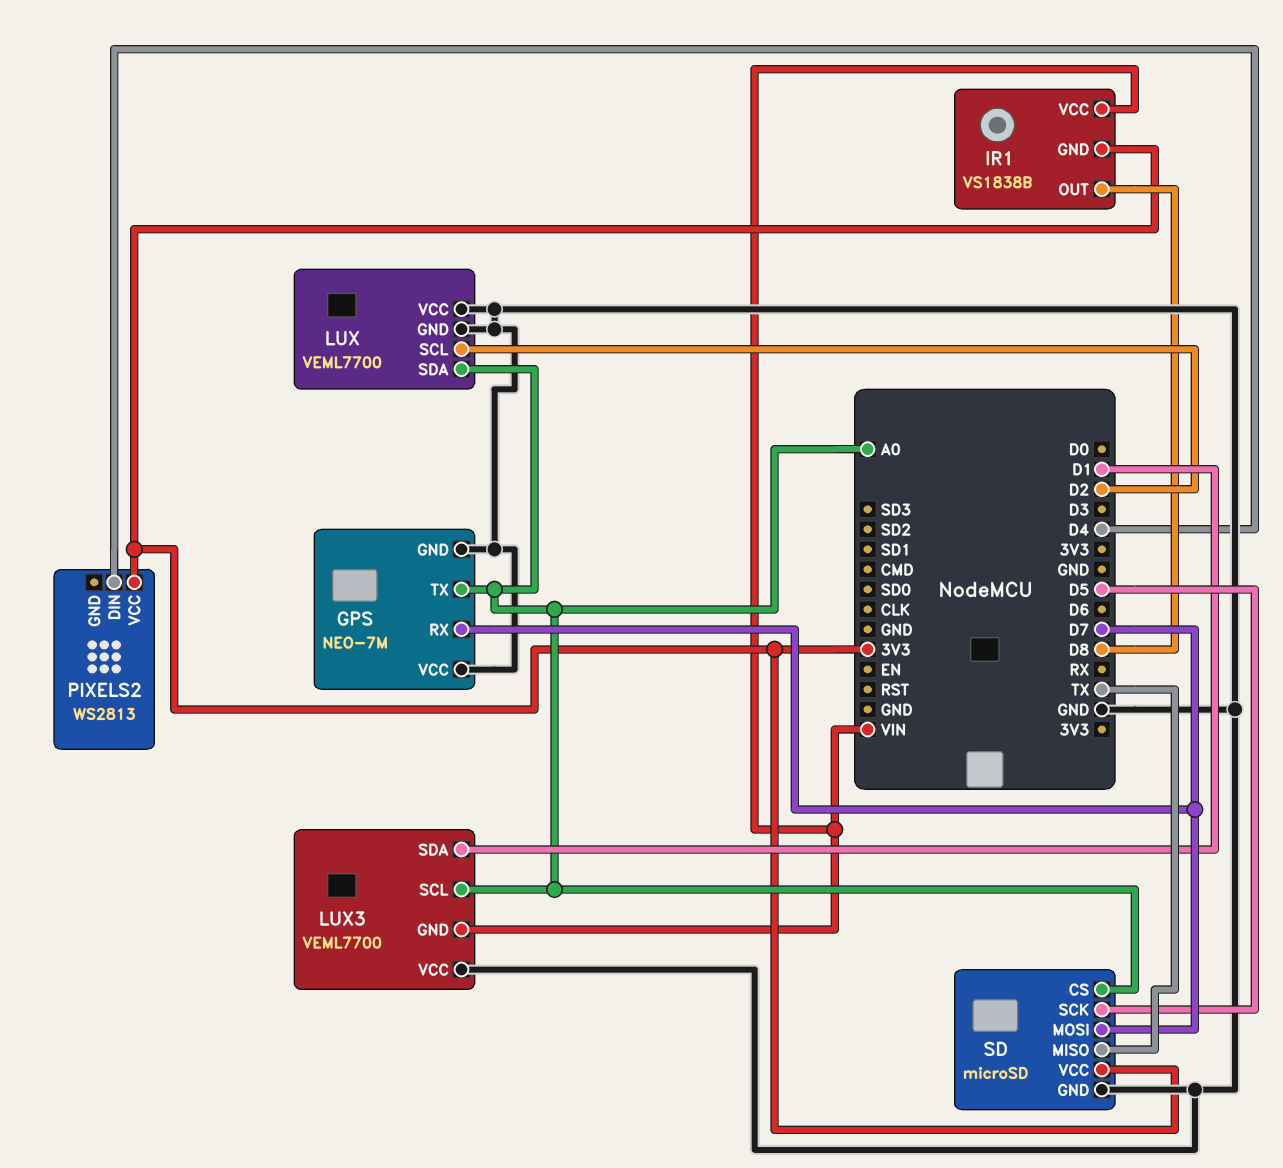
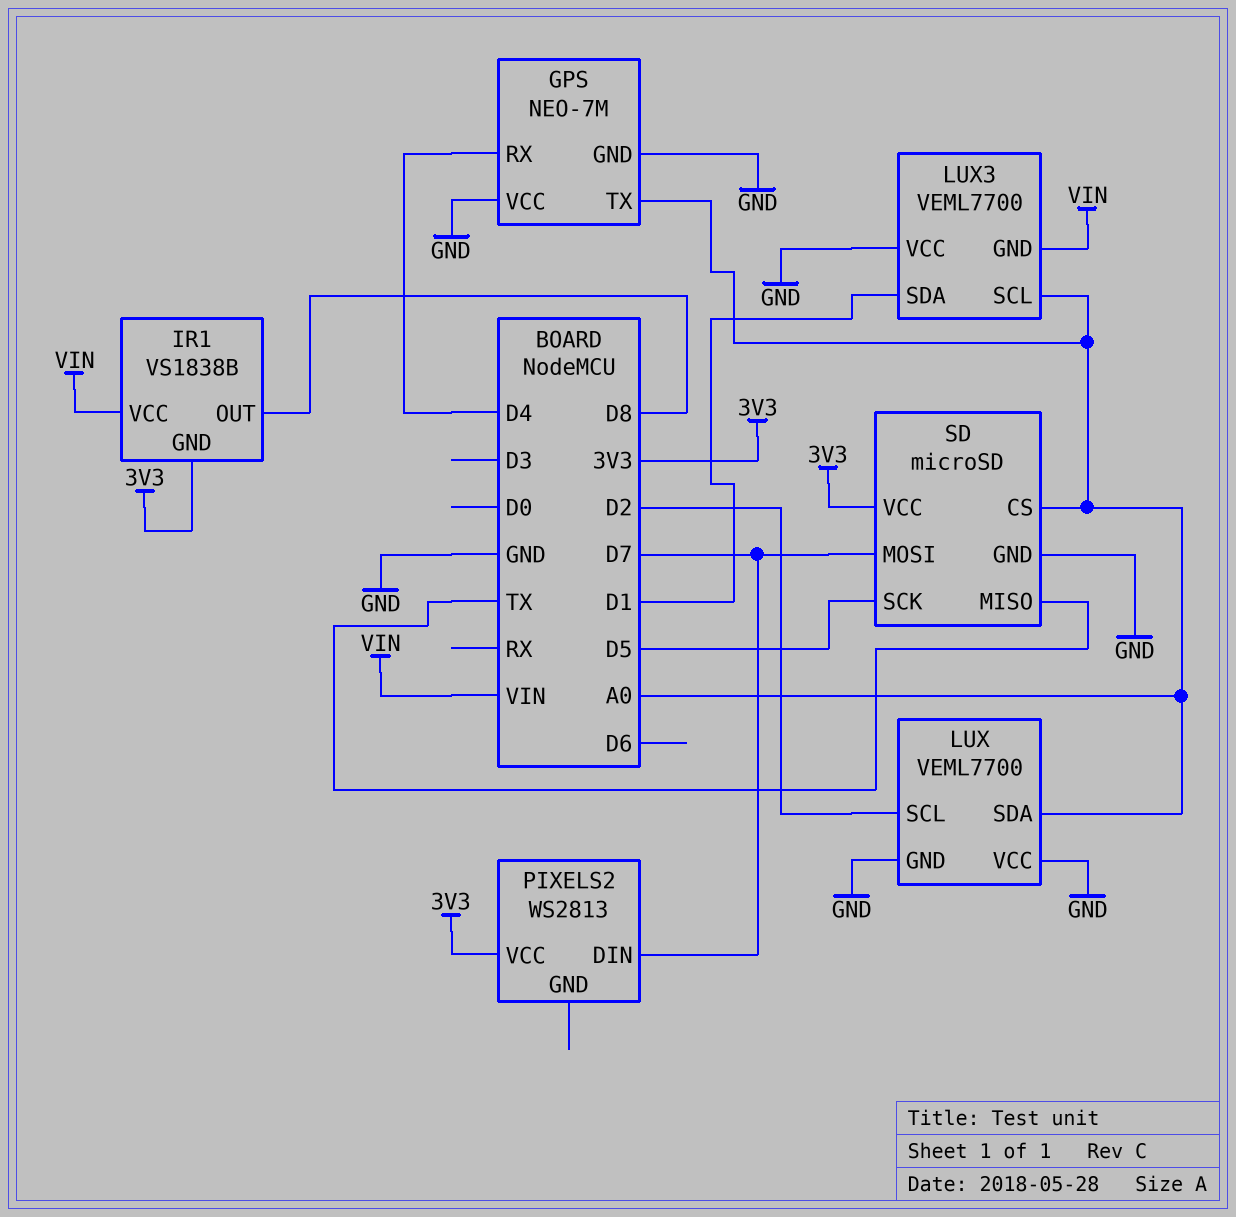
GPS pin RX: D7 -> D4
PIXELS2 pin DIN: D4 -> D7

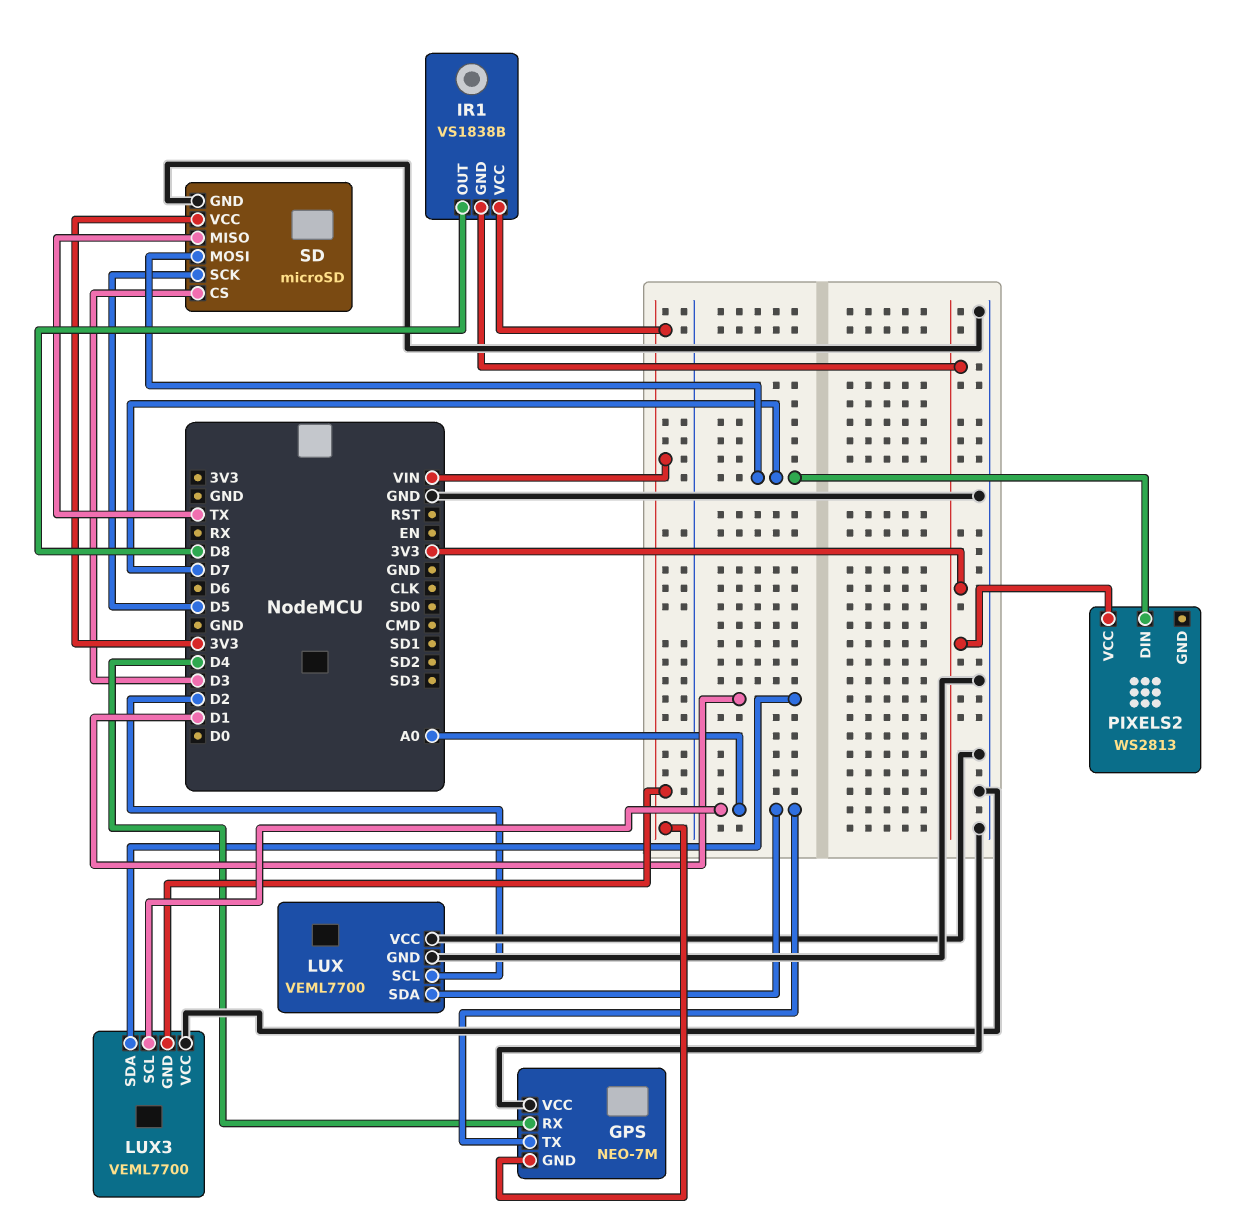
GPS pin GND: GND -> VIN
SD pin CS: A0 -> D3

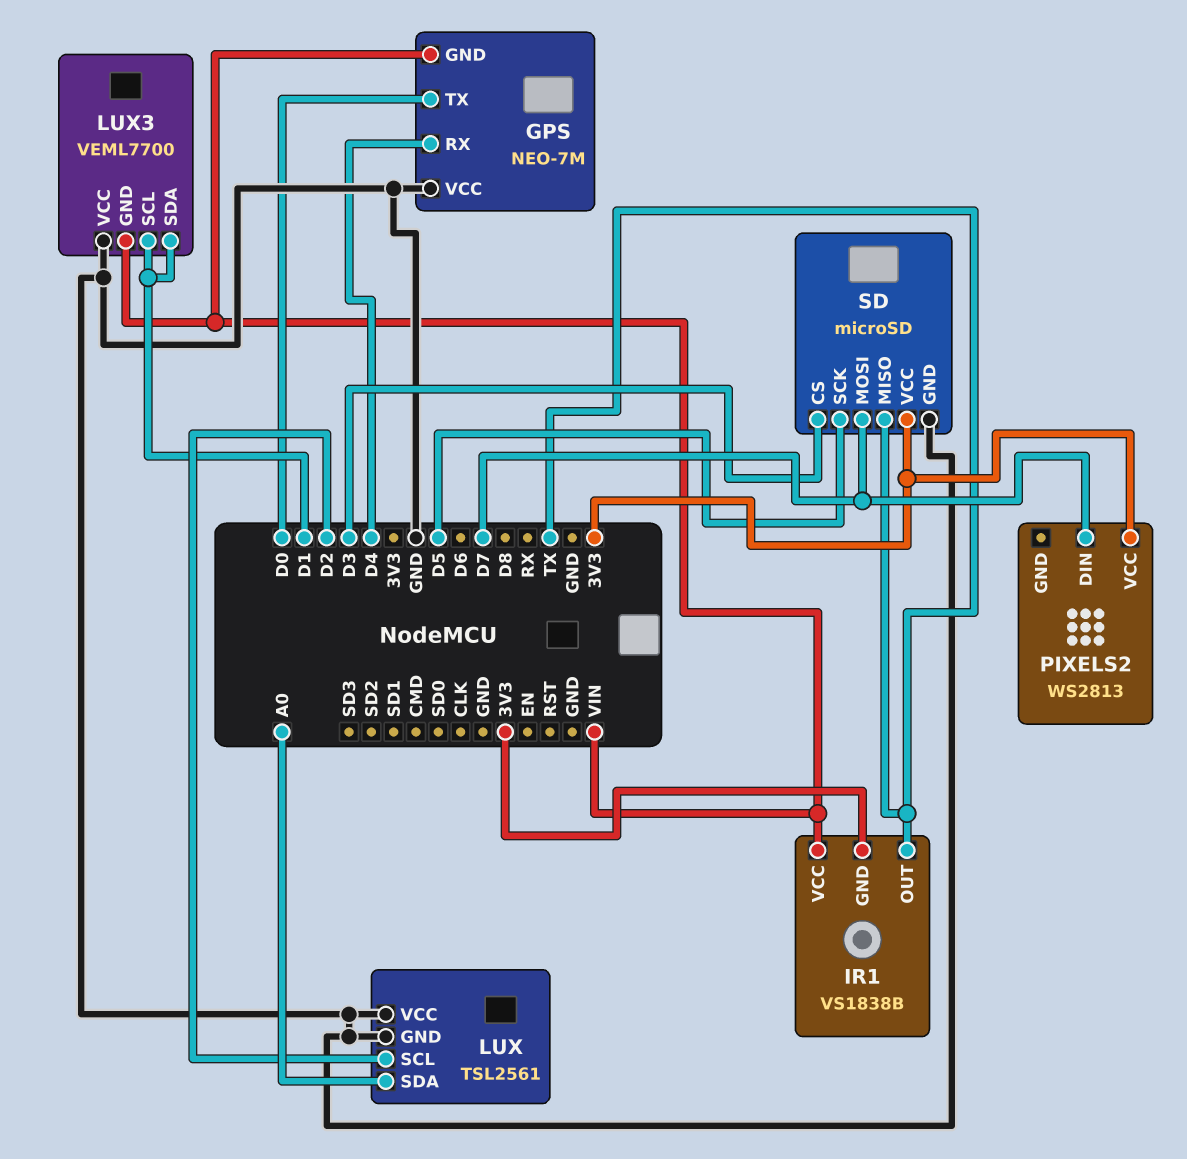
GPS pin TX: A0 -> D0
IR1 pin OUT: D8 -> TX
LUX: VEML7700 -> TSL2561
LUX3 pin SCL: A0 -> D1

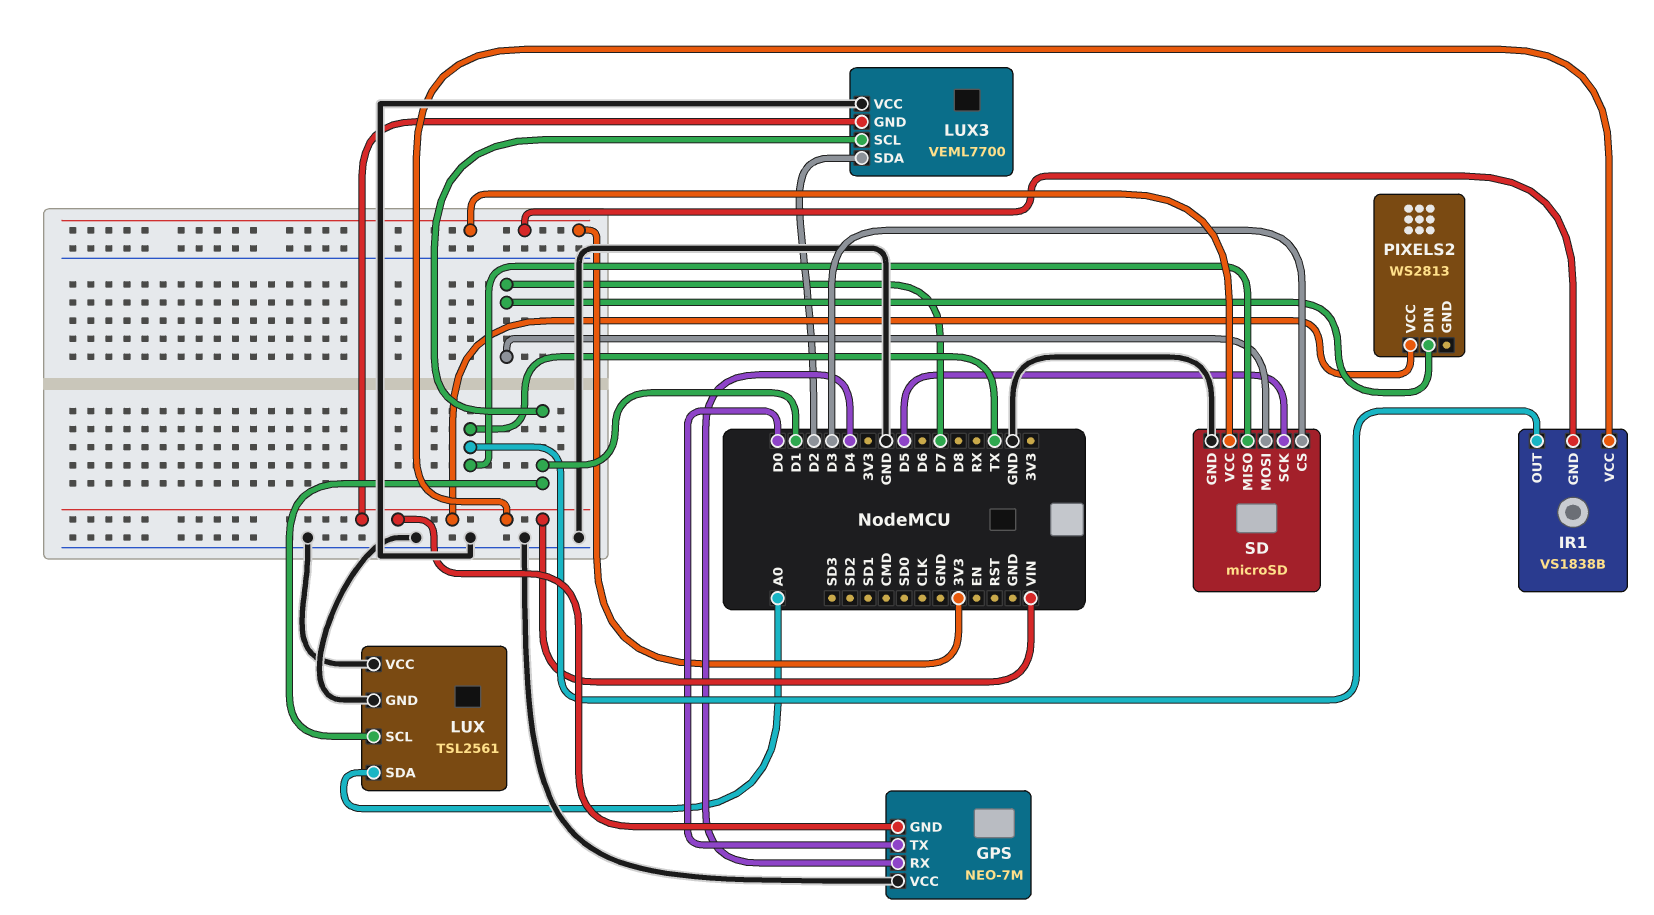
LUX pin SCL: D2 -> D1
LUX3 pin SDA: D1 -> D2
PIXELS2 pin VCC: 3V3 -> VIN

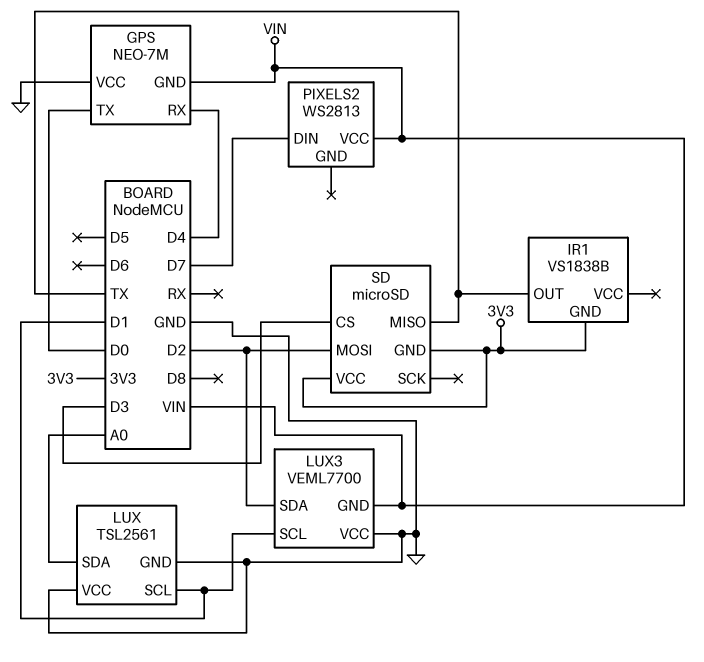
IR1 pin VCC: VIN -> none
SD pin GND: GND -> 3V3
SD pin MOSI: D7 -> D2
SD pin SCK: D5 -> none

